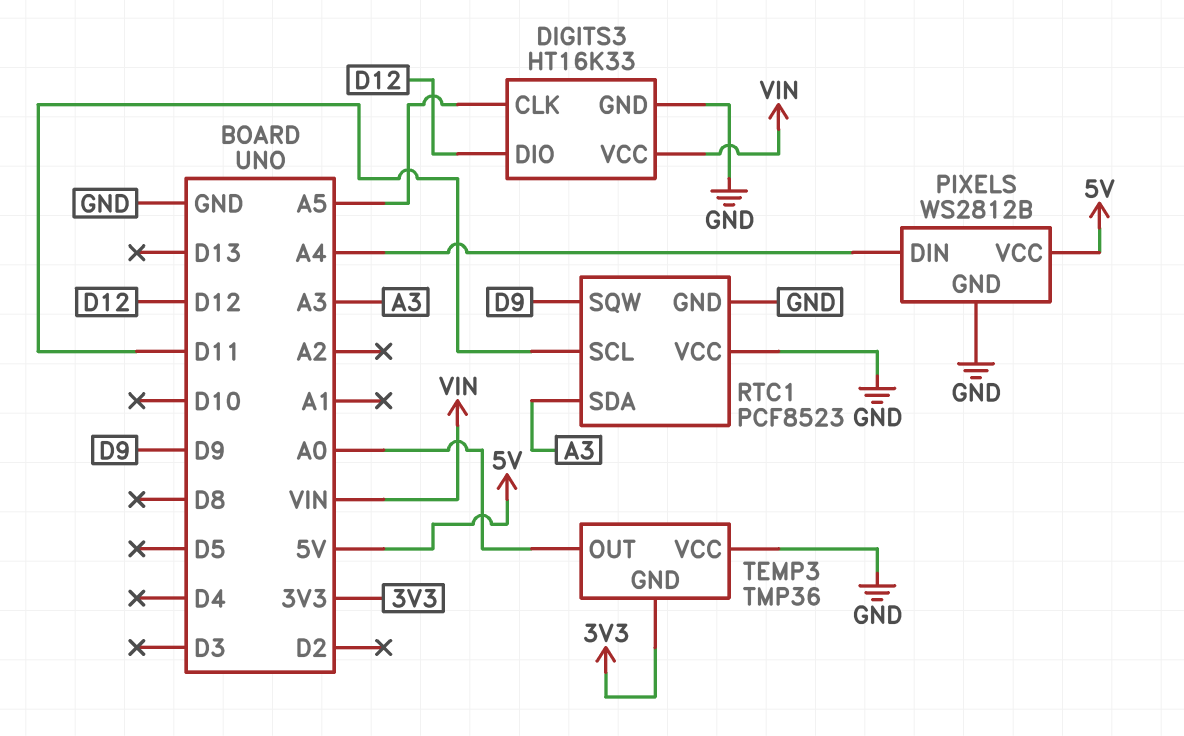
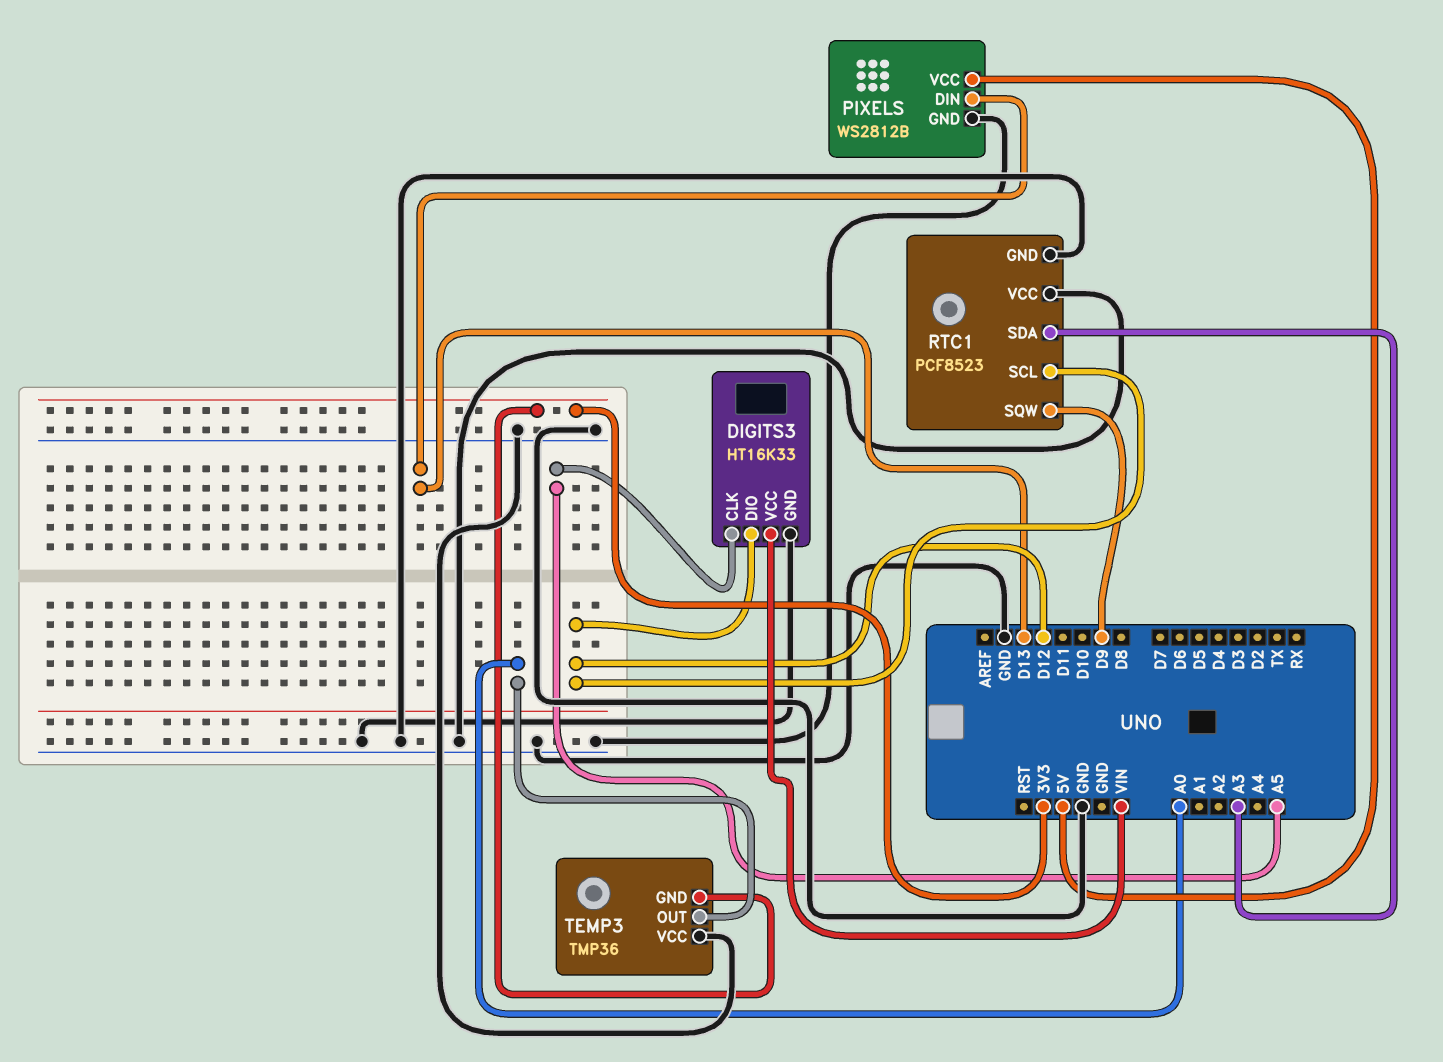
PIXELS pin DIN: A4 -> D13
RTC1 pin SCL: D11 -> D12

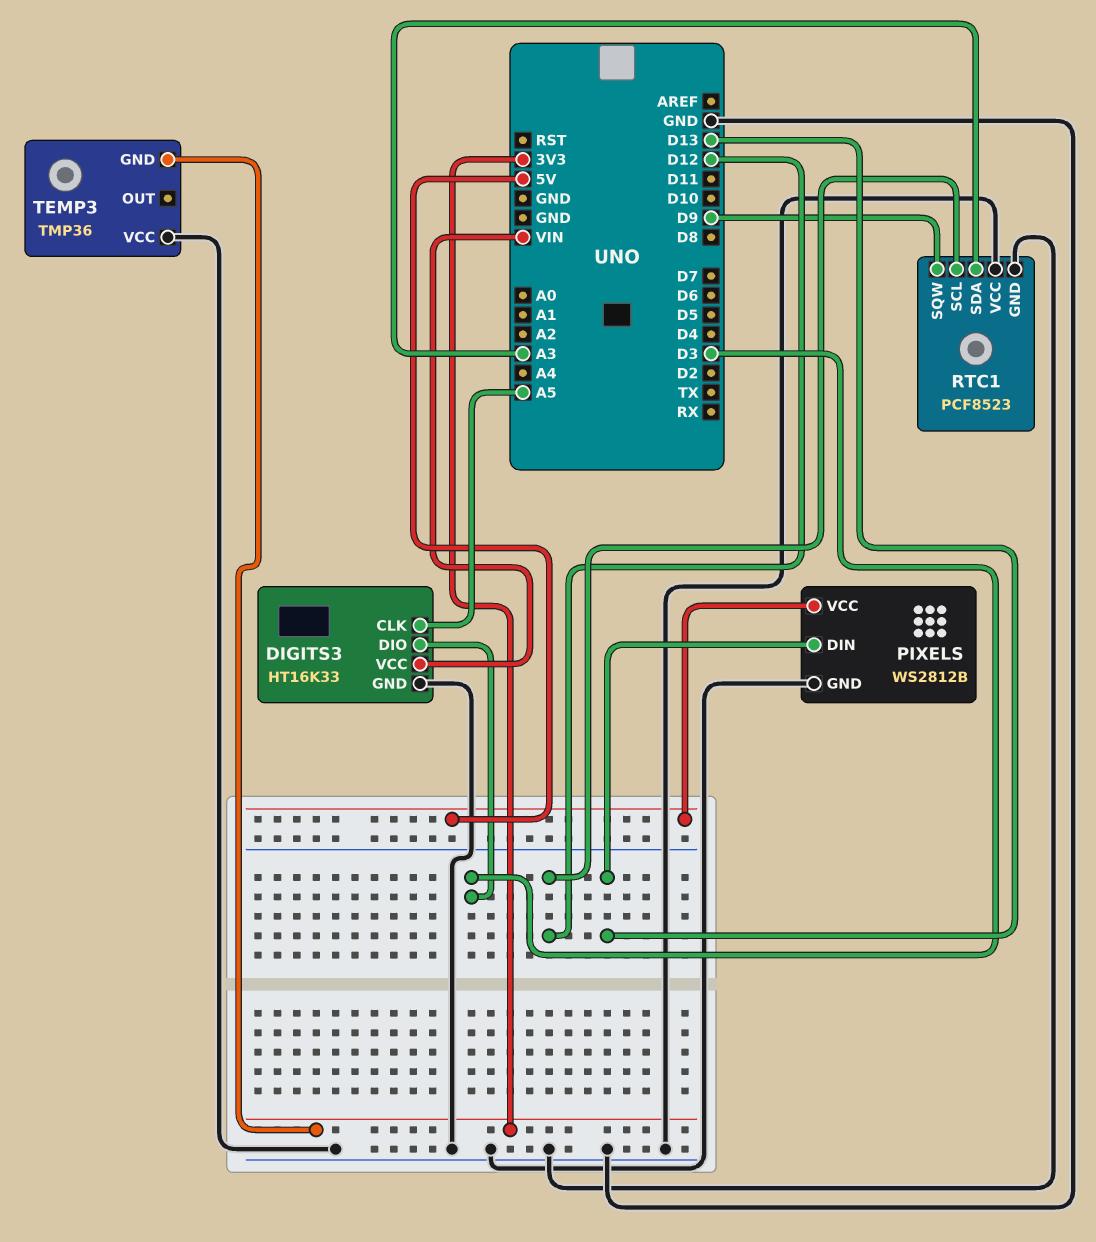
DIGITS3 pin DIO: D12 -> D3
TEMP3 pin OUT: A0 -> none

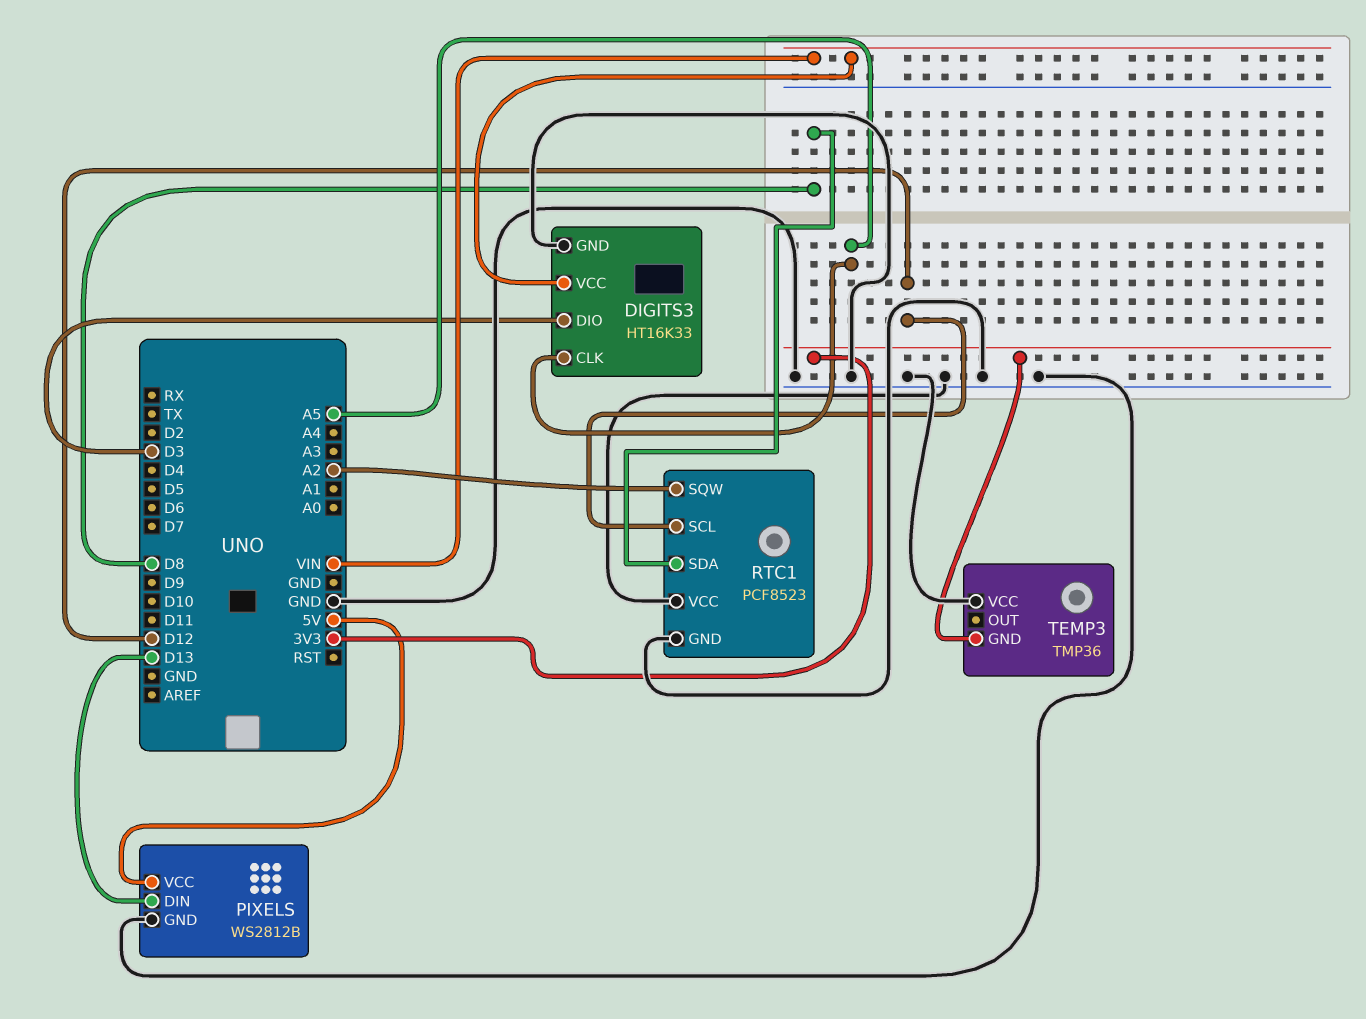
RTC1 pin SDA: A3 -> D8
RTC1 pin SQW: D9 -> A2

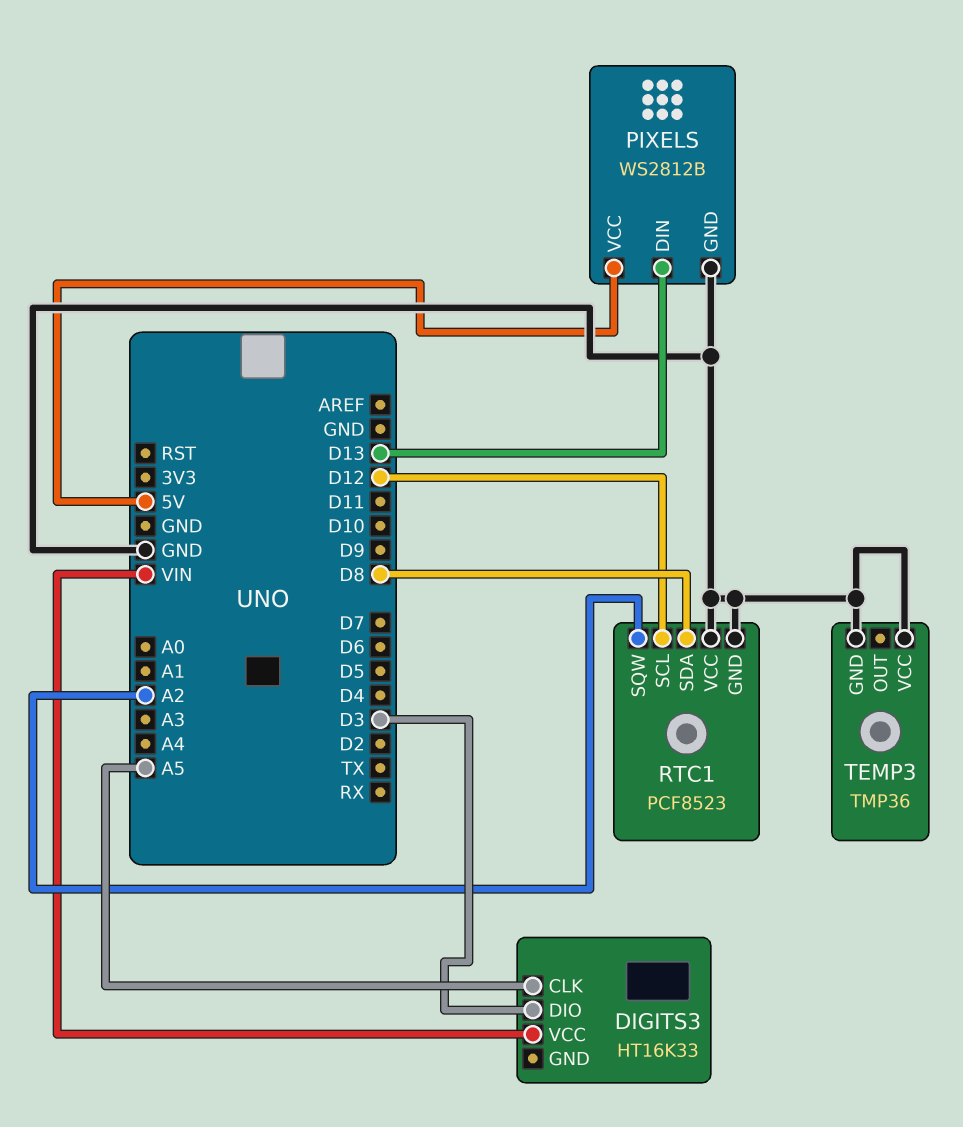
DIGITS3 pin GND: GND -> none
TEMP3 pin GND: 3V3 -> GND

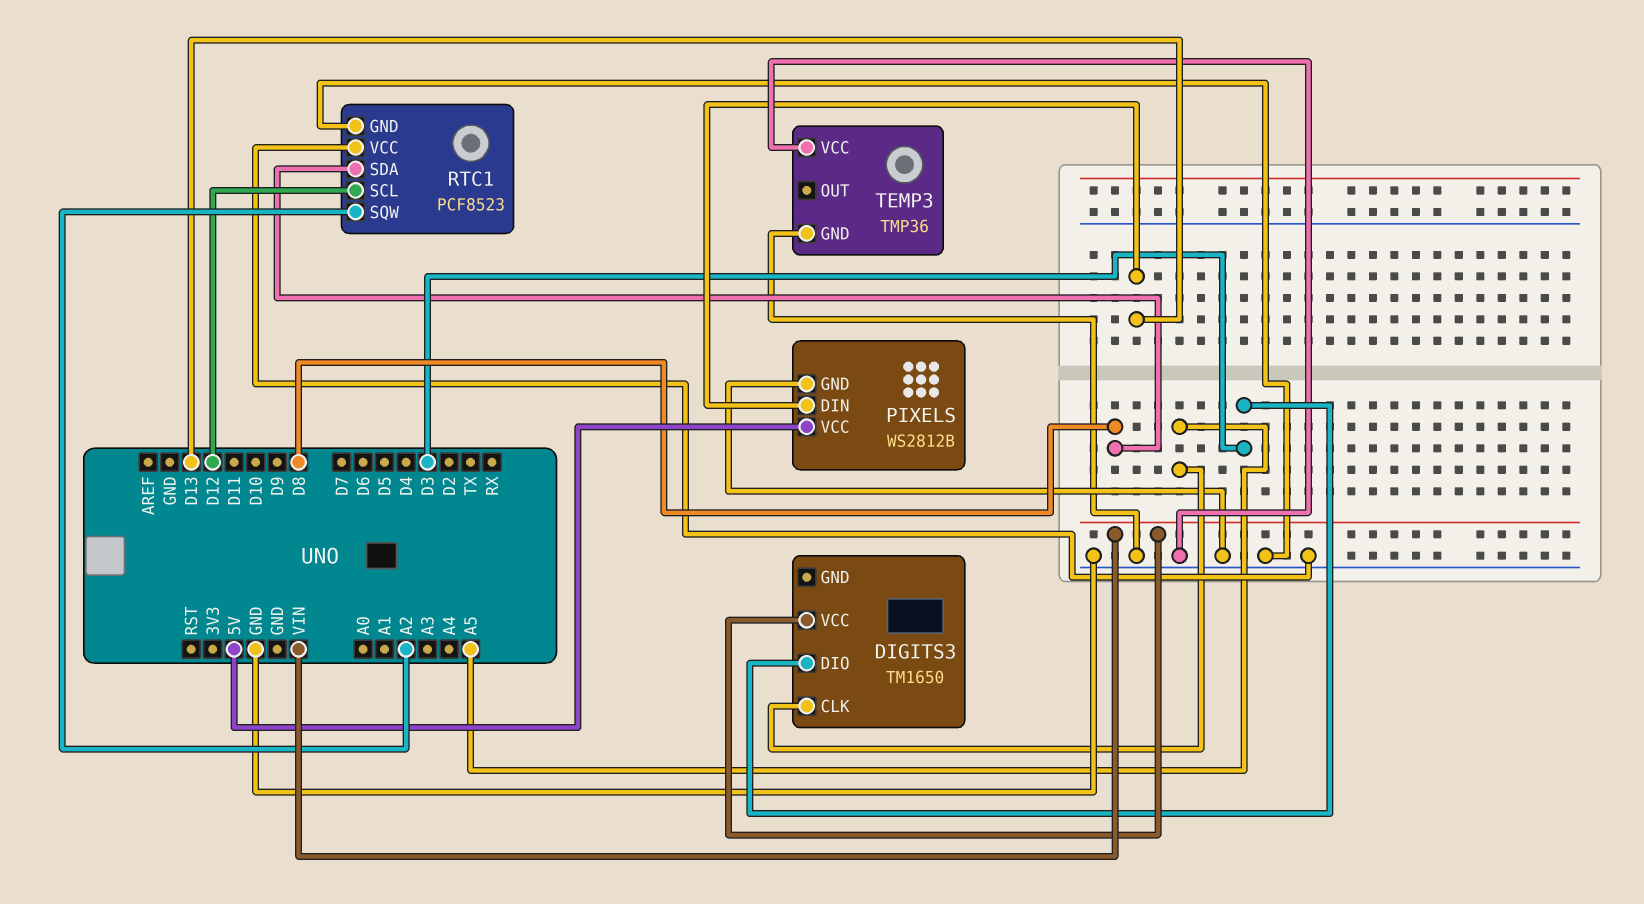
DIGITS3: HT16K33 -> TM1650

